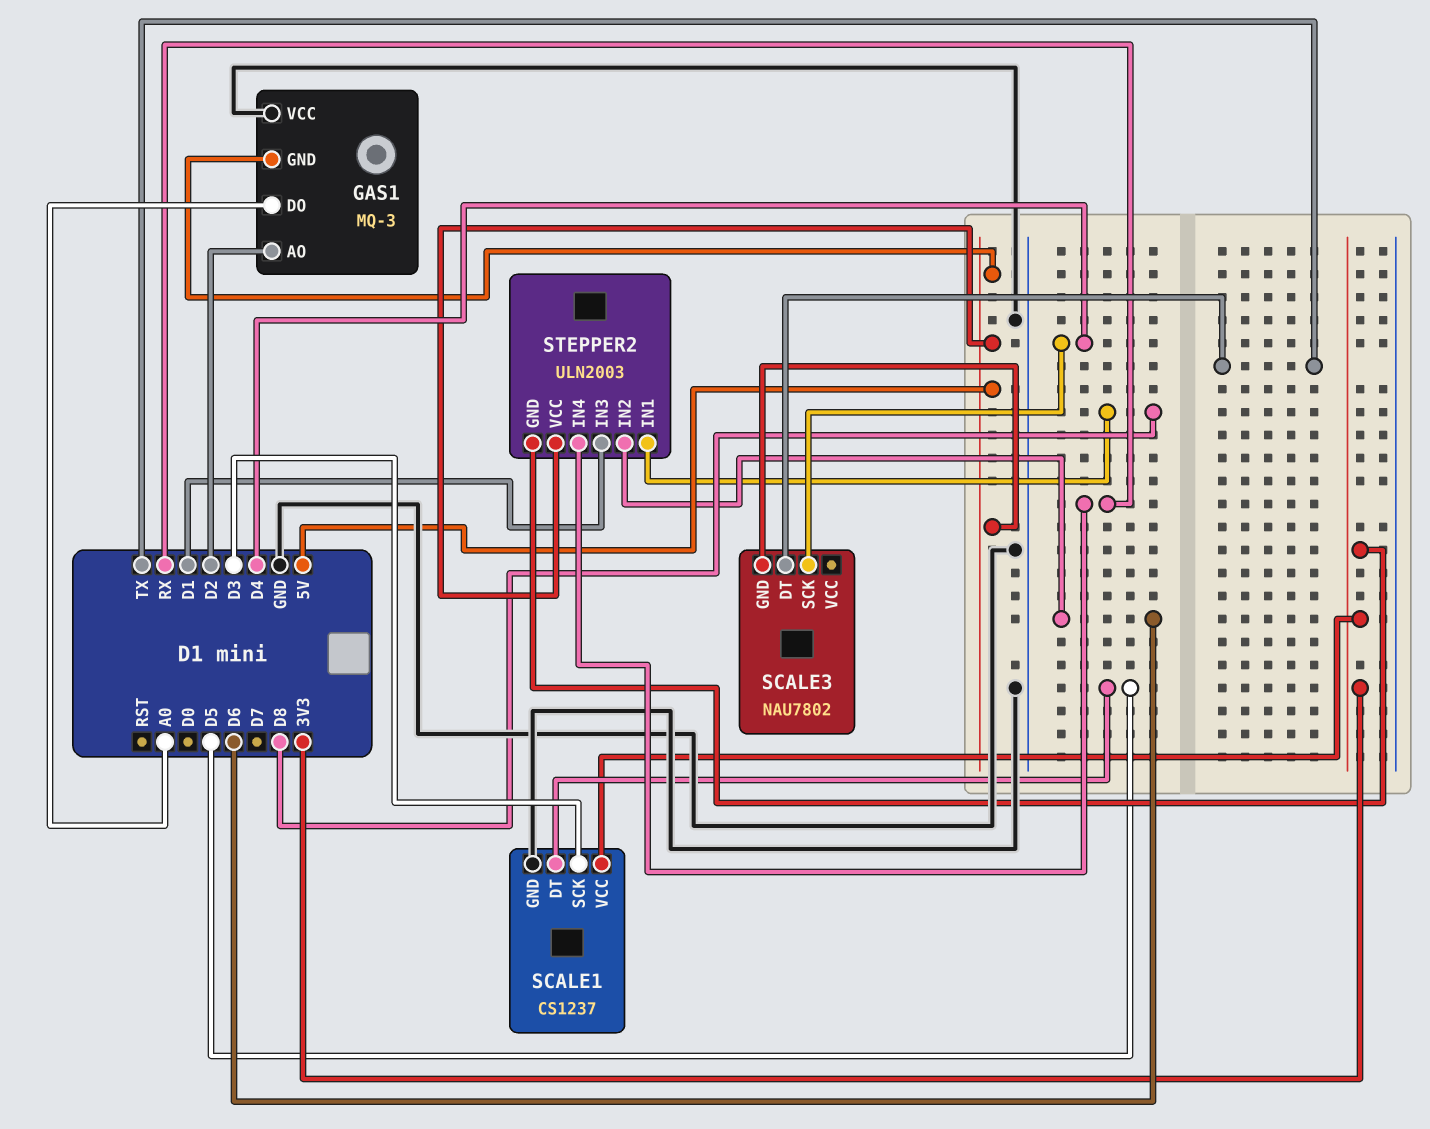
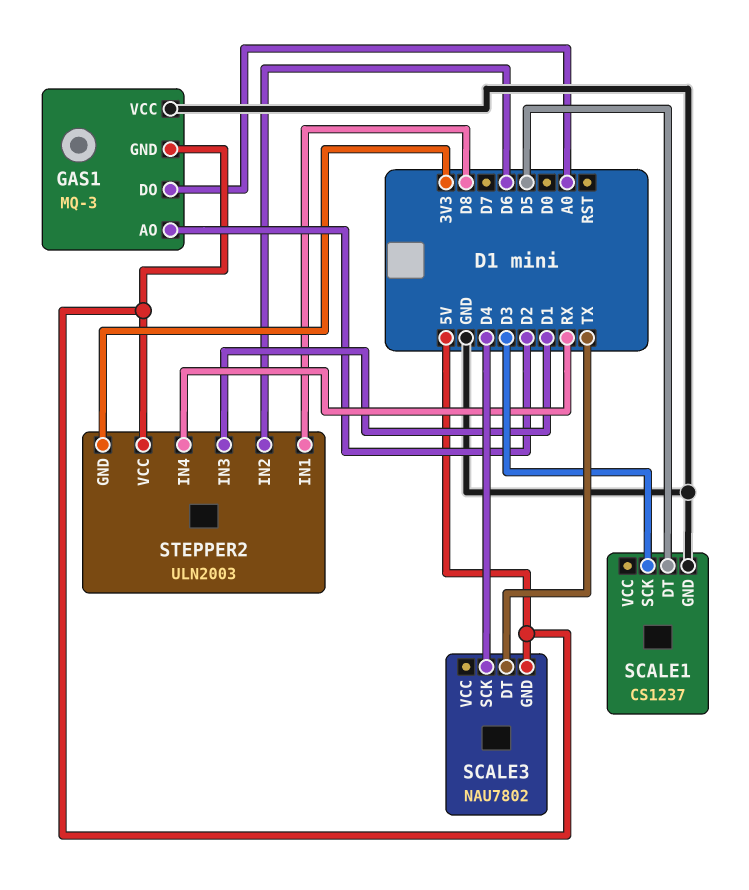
SCALE1 pin VCC: 3V3 -> none

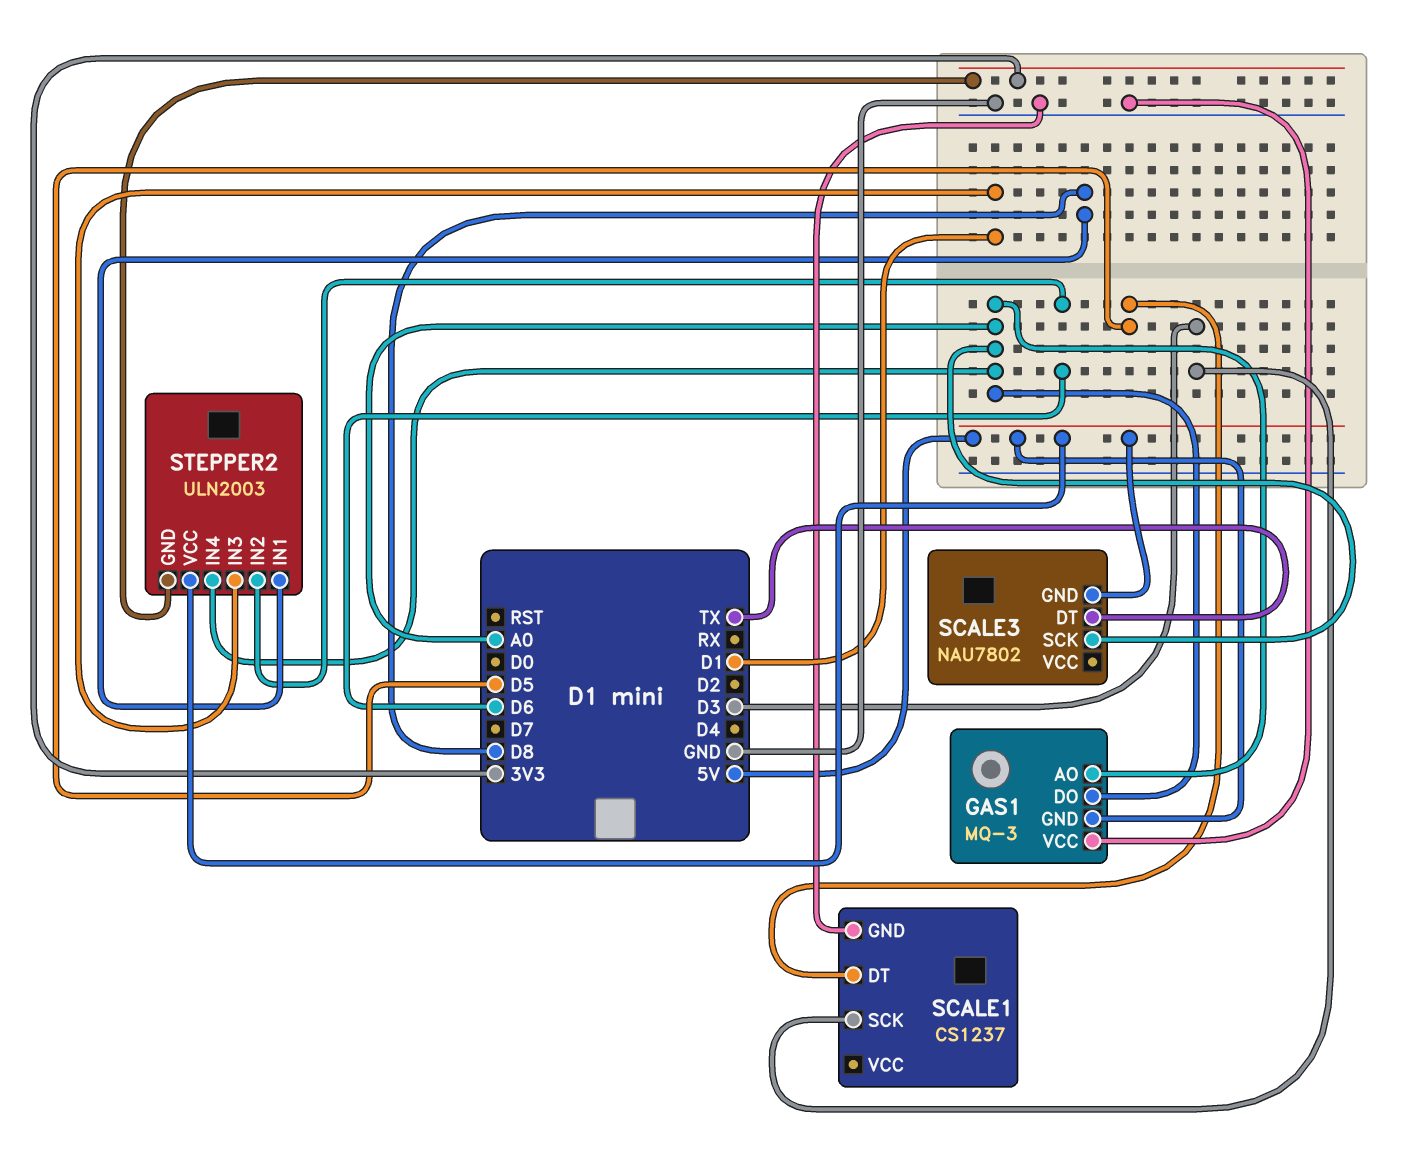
GAS1 pin AO: D2 -> A0
SCALE3 pin SCK: D4 -> A0
STEPPER2 pin IN4: RX -> A0

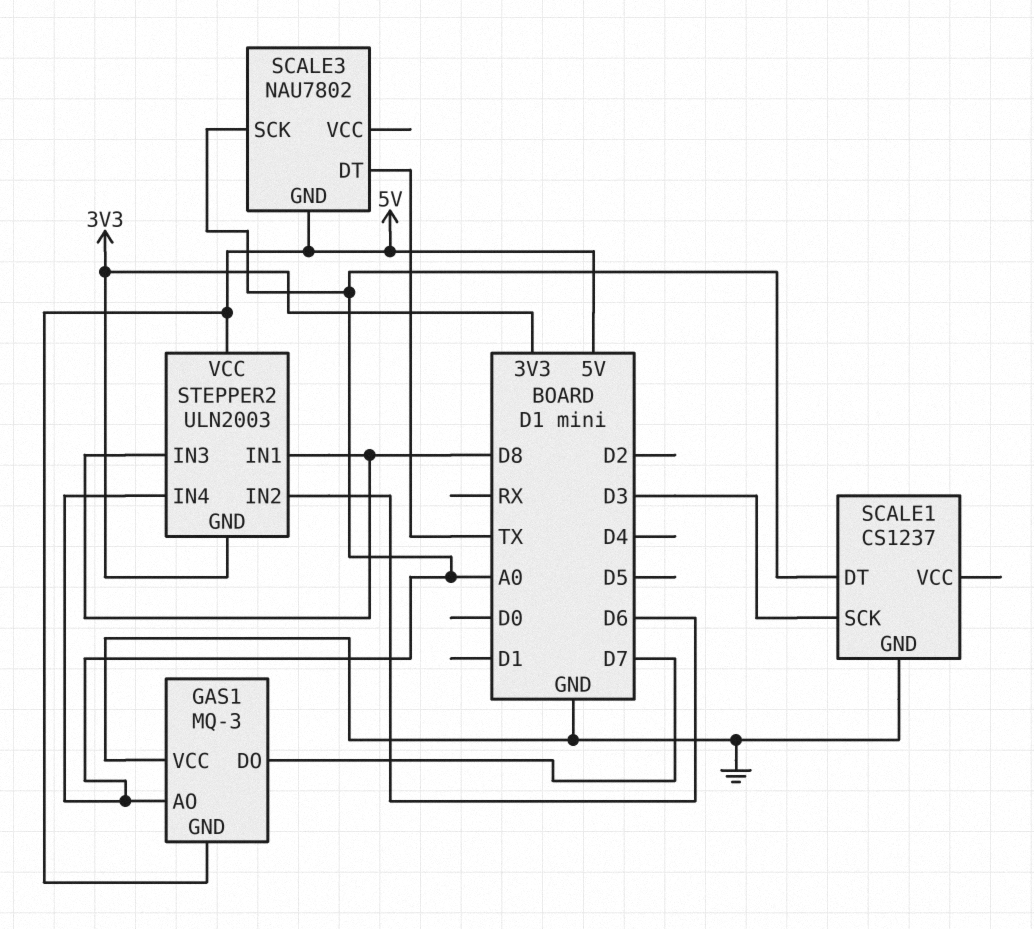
GAS1 pin DO: A0 -> D7
SCALE1 pin DT: D5 -> A0
STEPPER2 pin IN3: D1 -> D8

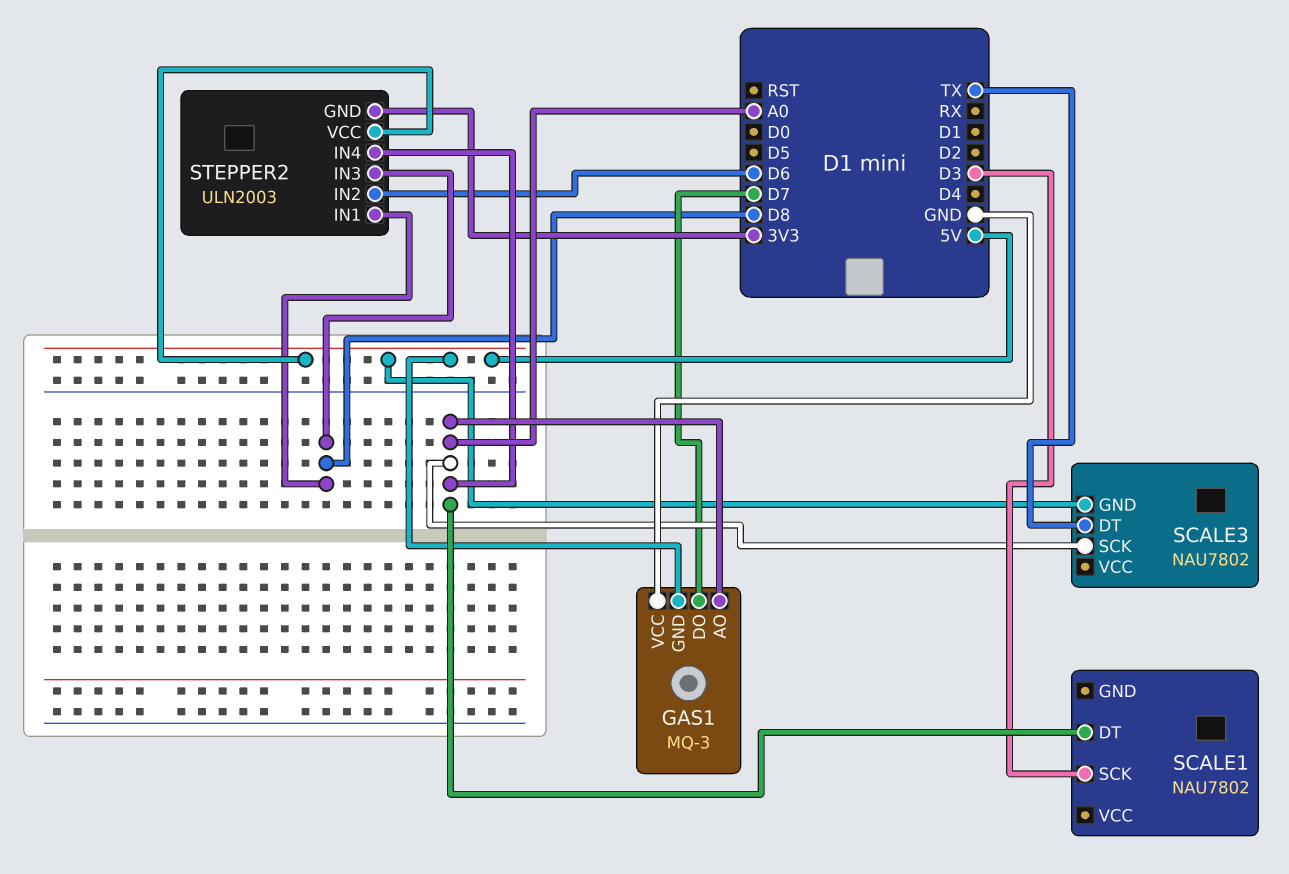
SCALE1: CS1237 -> NAU7802
SCALE1 pin GND: GND -> none

